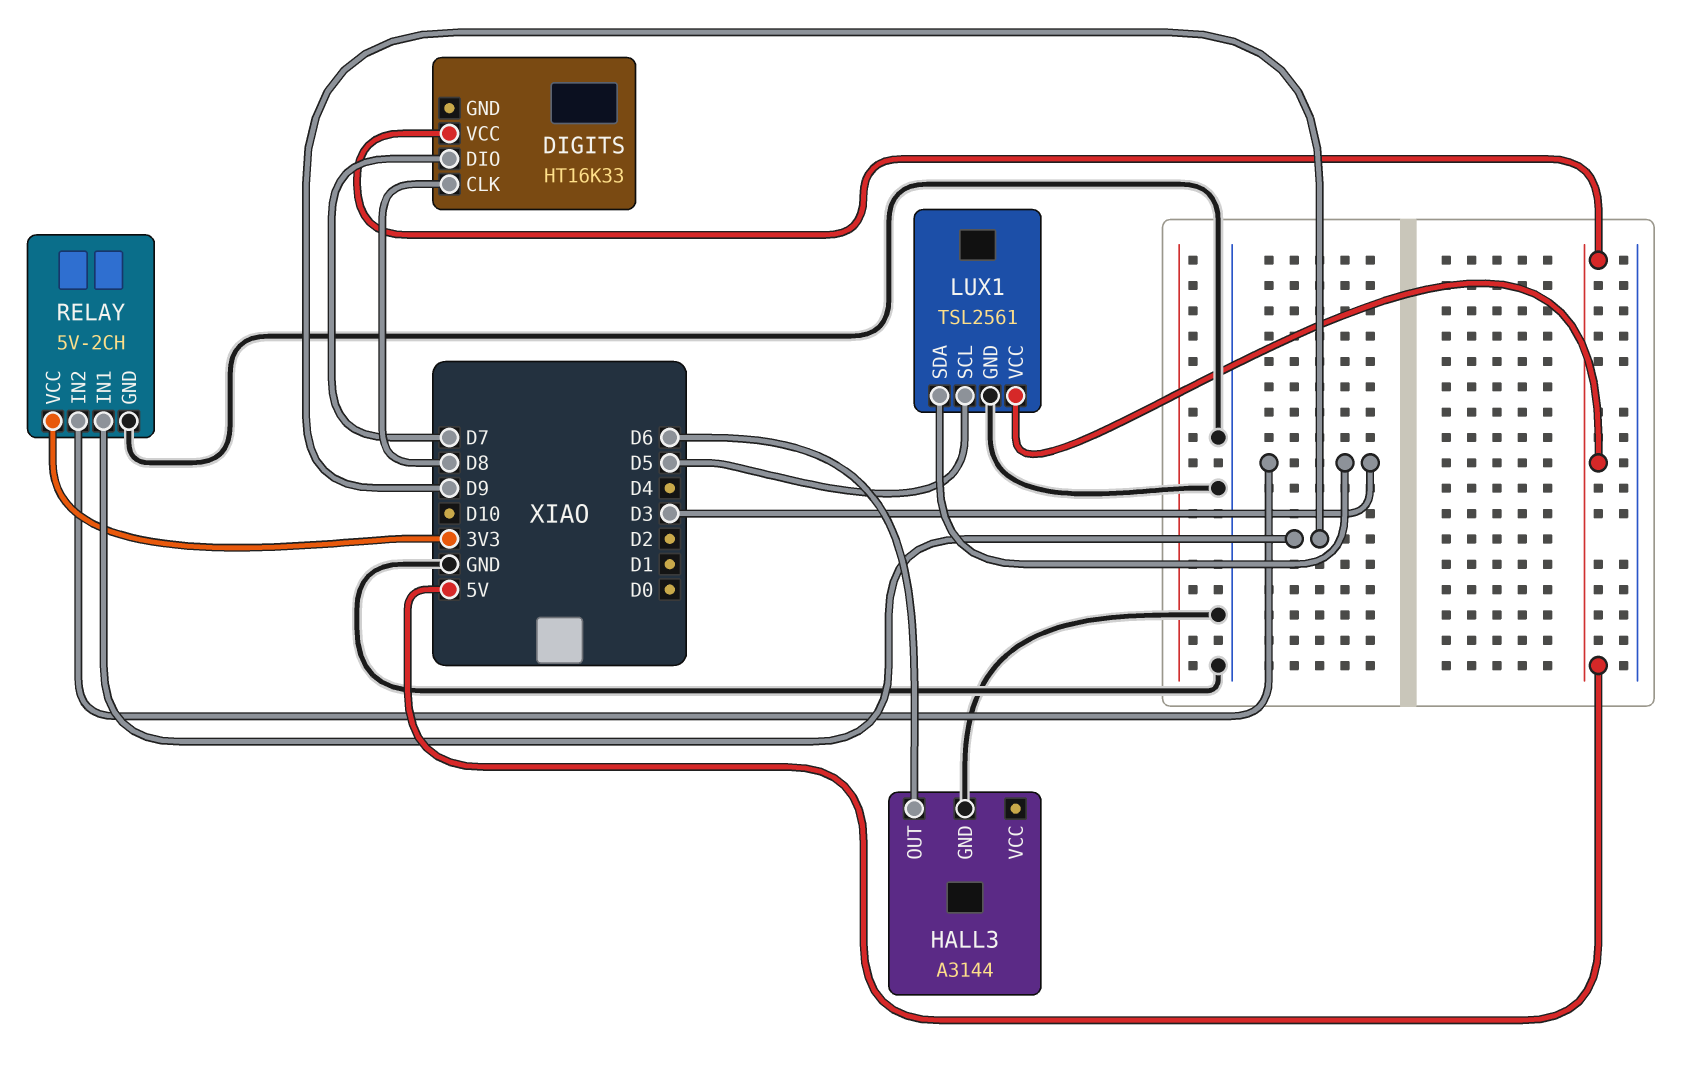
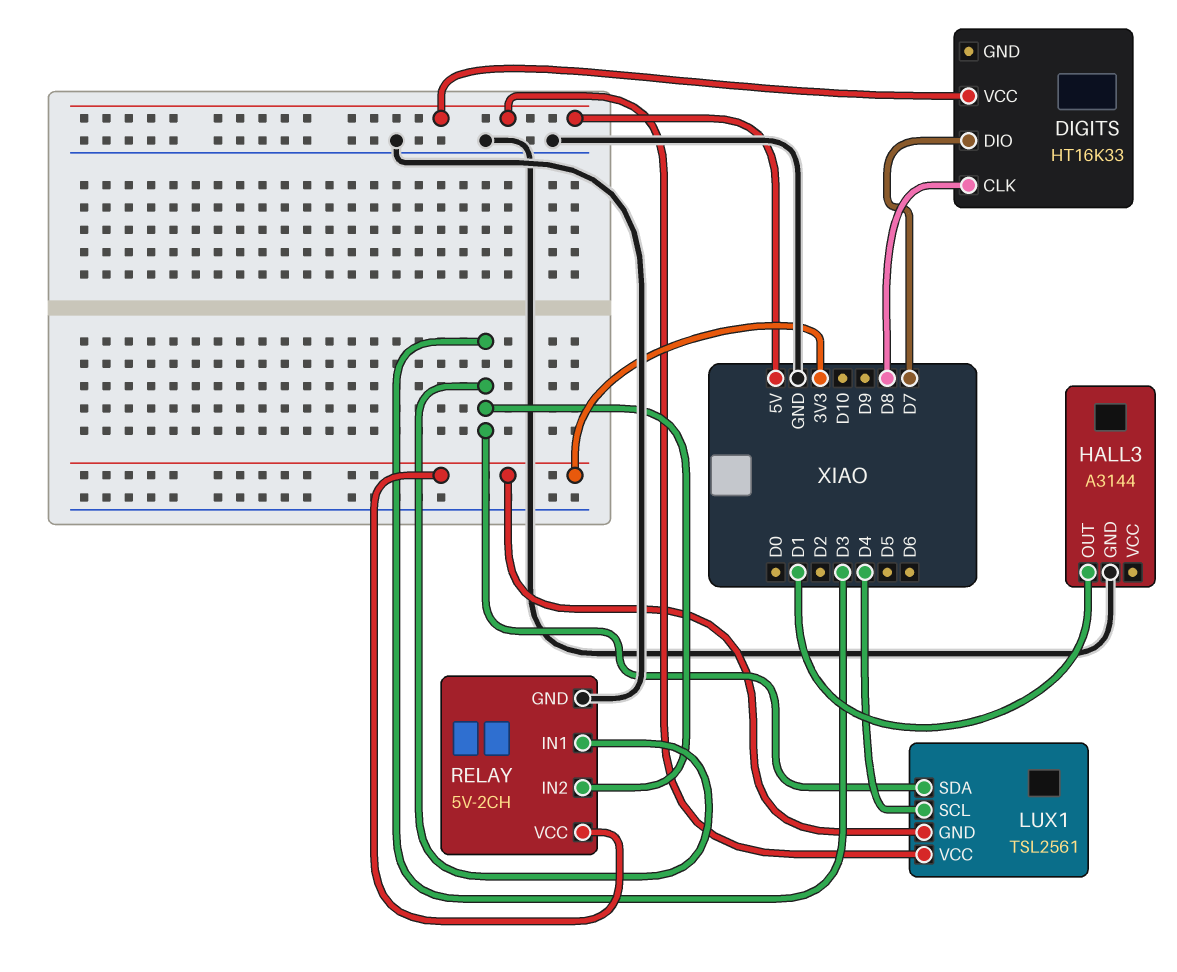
HALL3 pin OUT: D6 -> D1
LUX1 pin GND: GND -> 3V3
LUX1 pin SCL: D5 -> D4
RELAY pin IN1: D9 -> D3

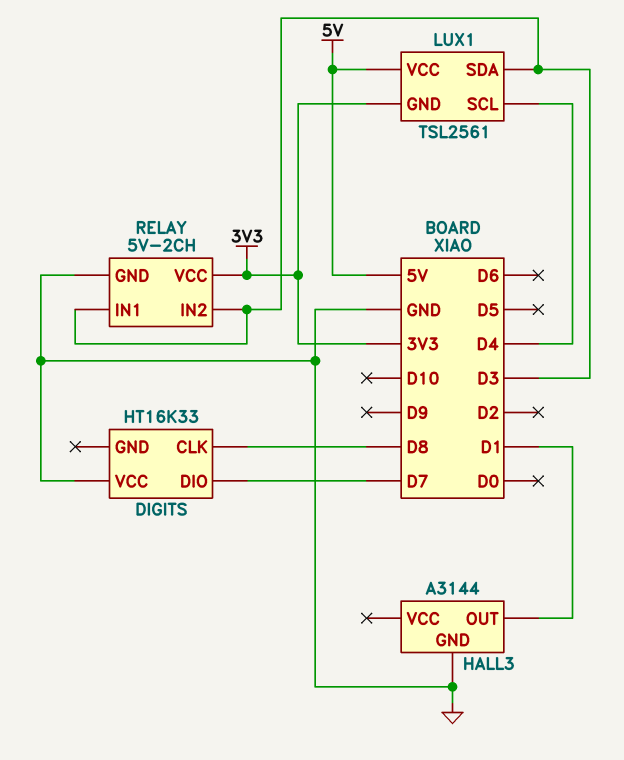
DIGITS pin VCC: 5V -> GND

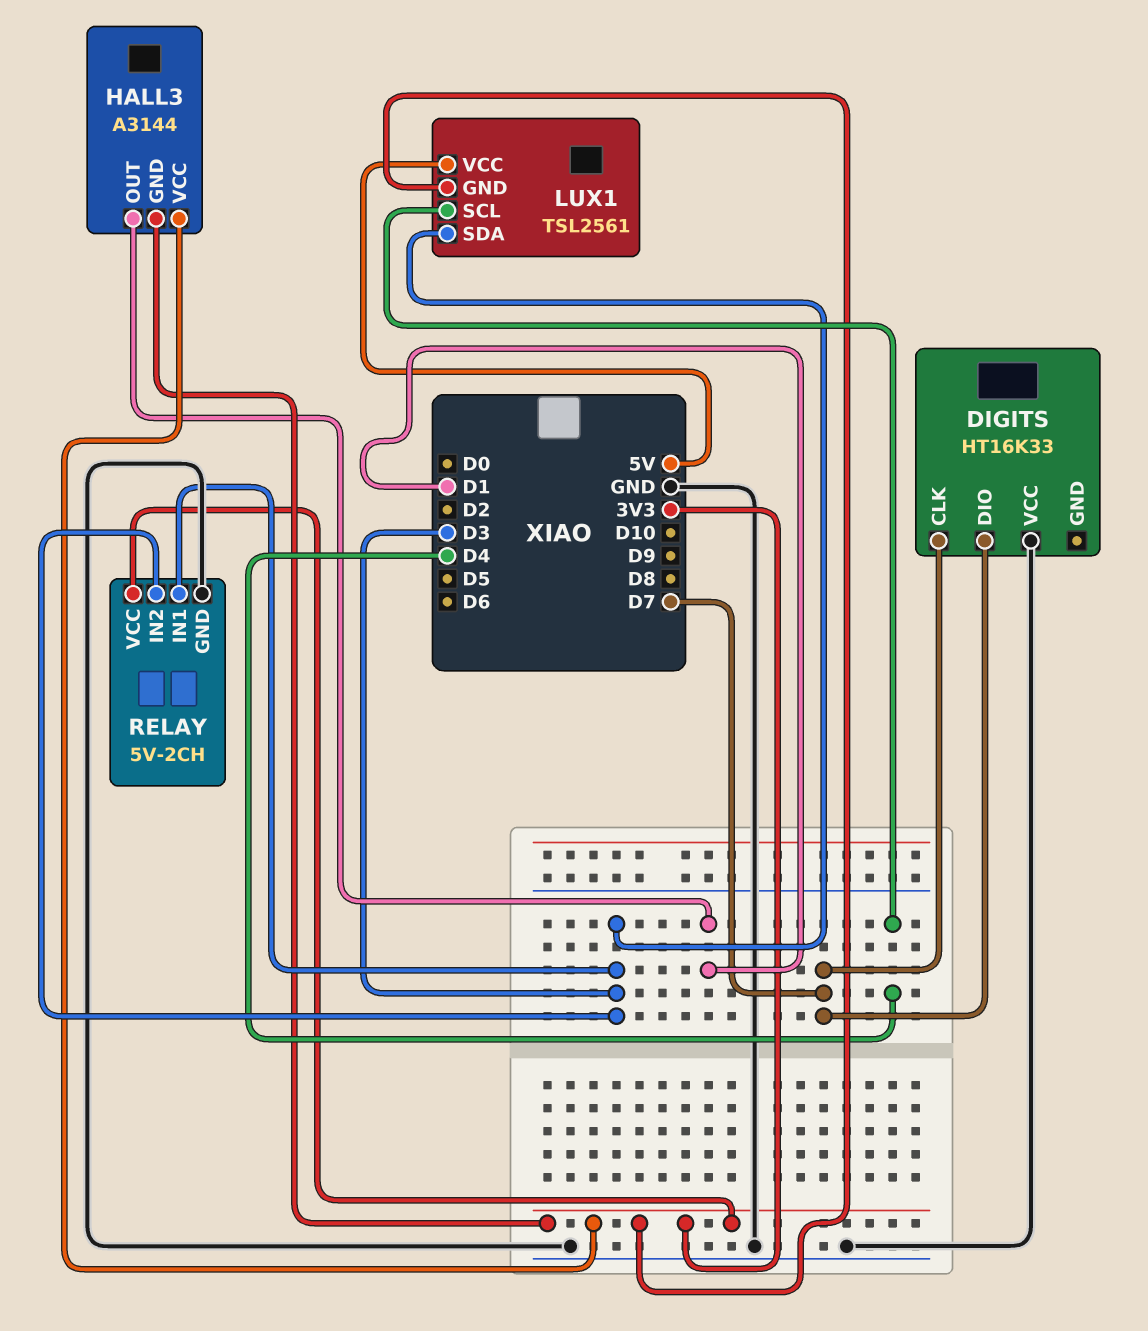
DIGITS pin CLK: D8 -> D7
HALL3 pin GND: GND -> 3V3
HALL3 pin VCC: none -> 3V3

